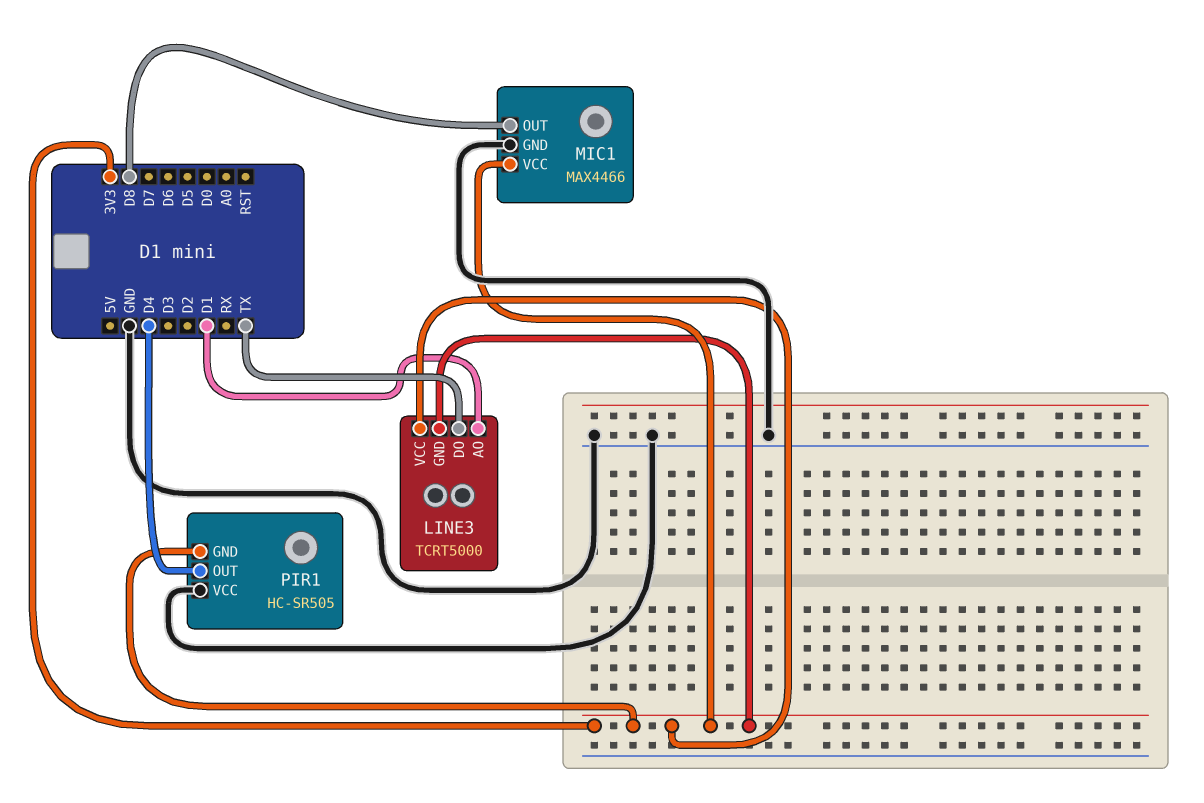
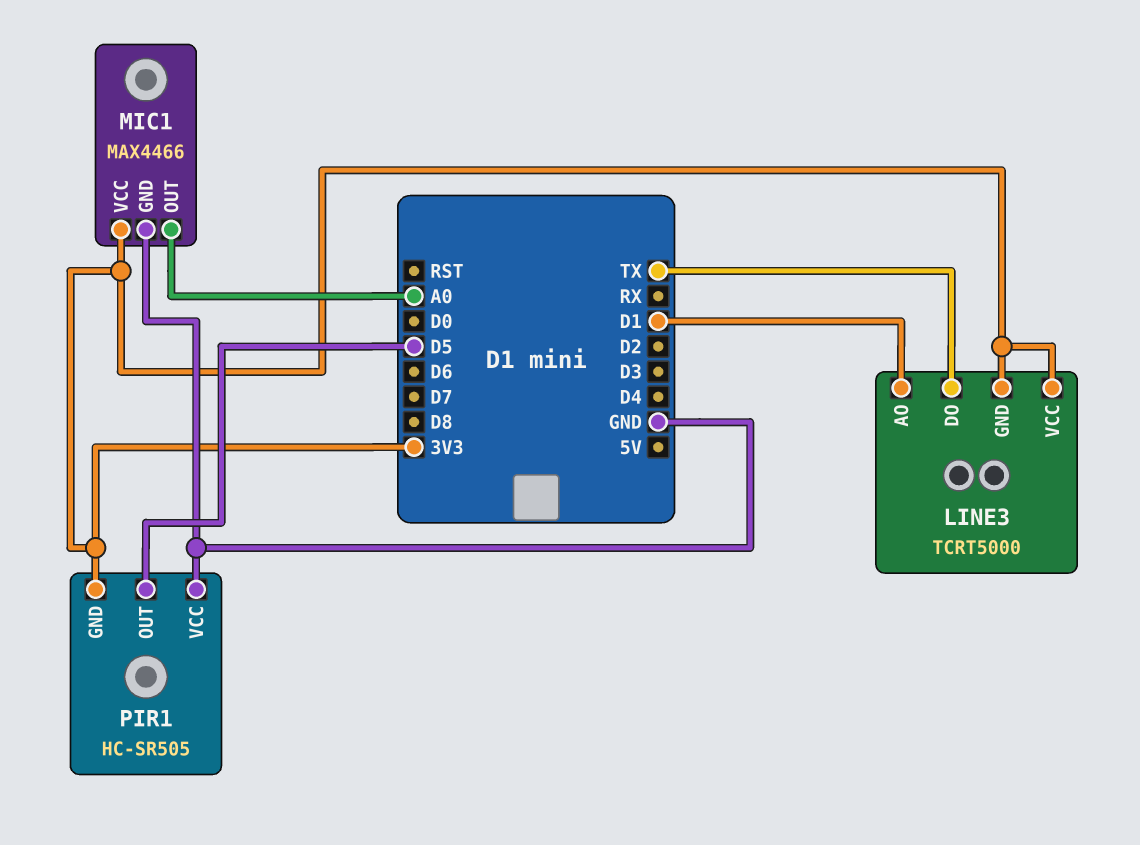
MIC1 pin OUT: D8 -> A0
PIR1 pin OUT: D4 -> D5

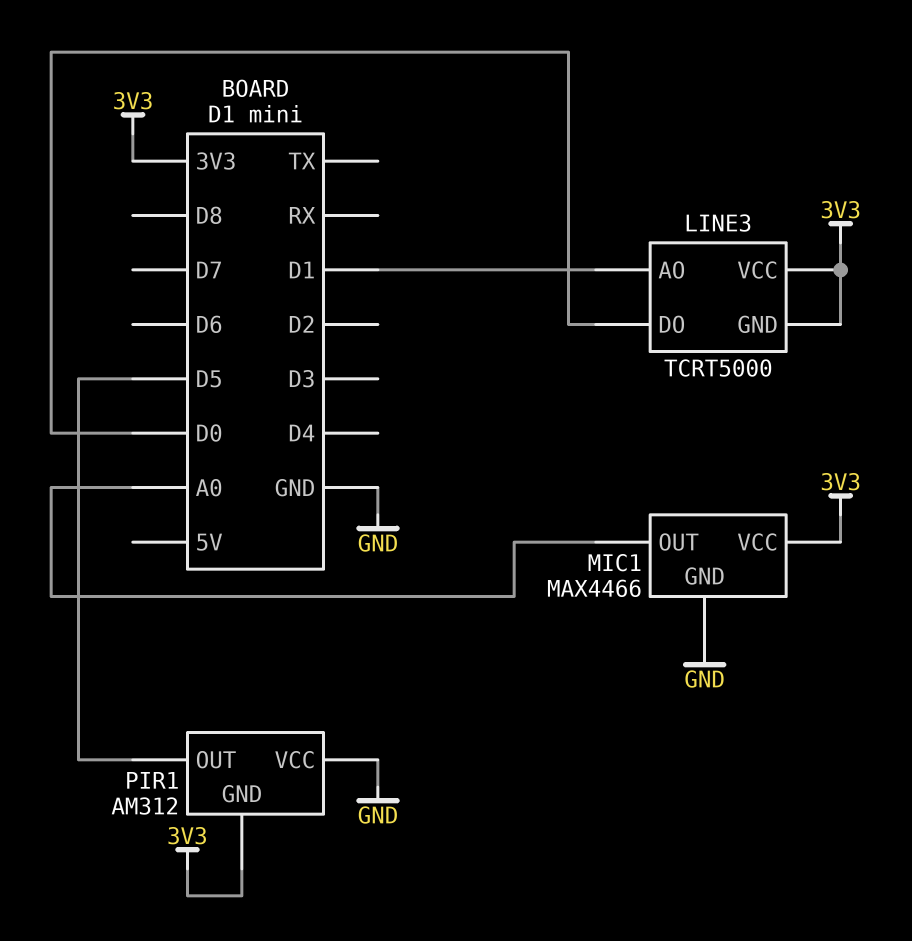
LINE3 pin DO: TX -> D0
PIR1: HC-SR505 -> AM312

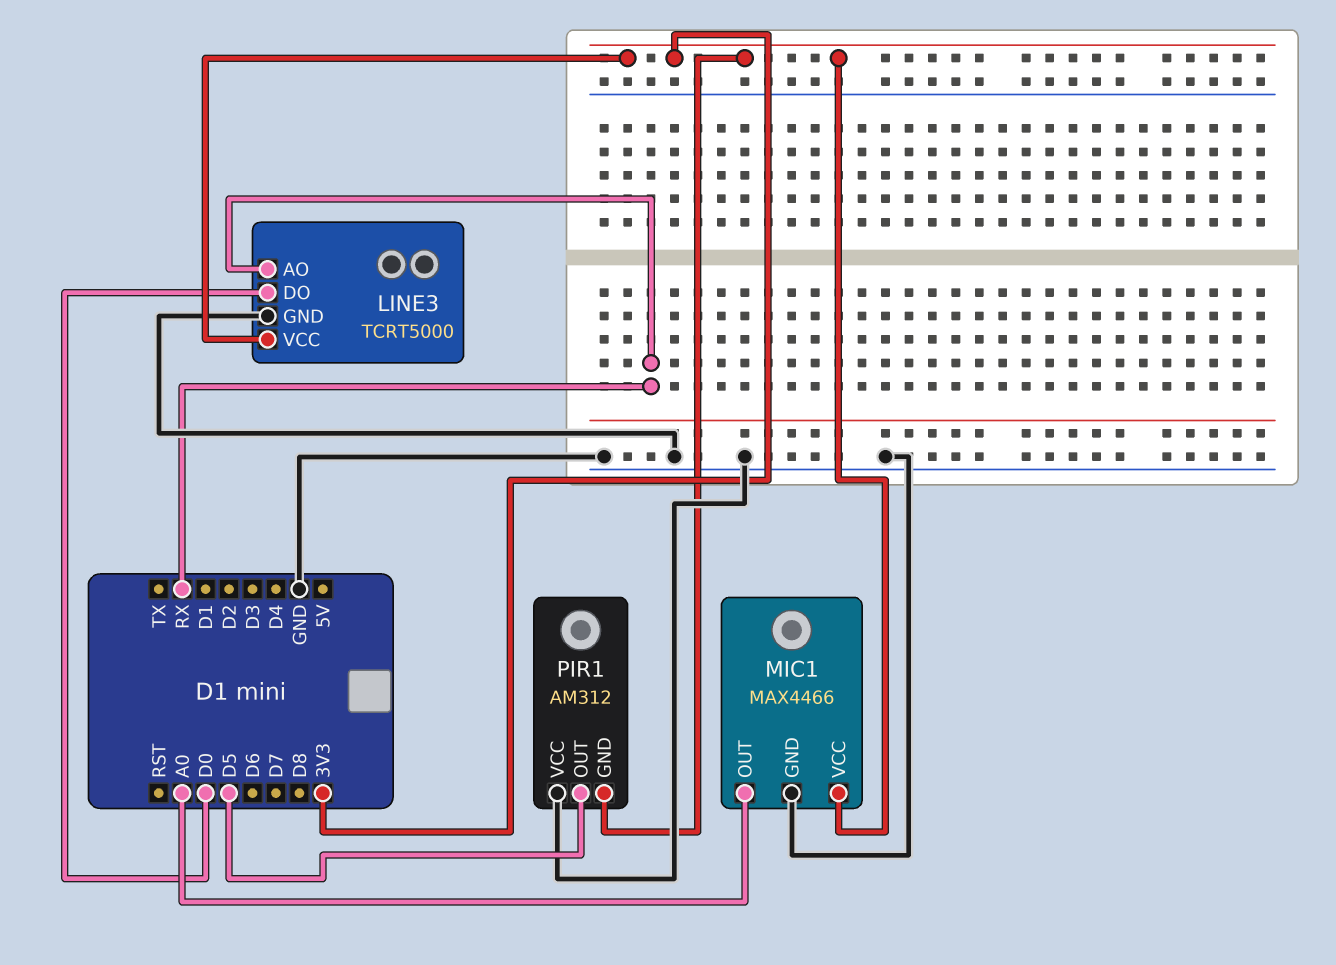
LINE3 pin AO: D1 -> RX
LINE3 pin GND: 3V3 -> GND

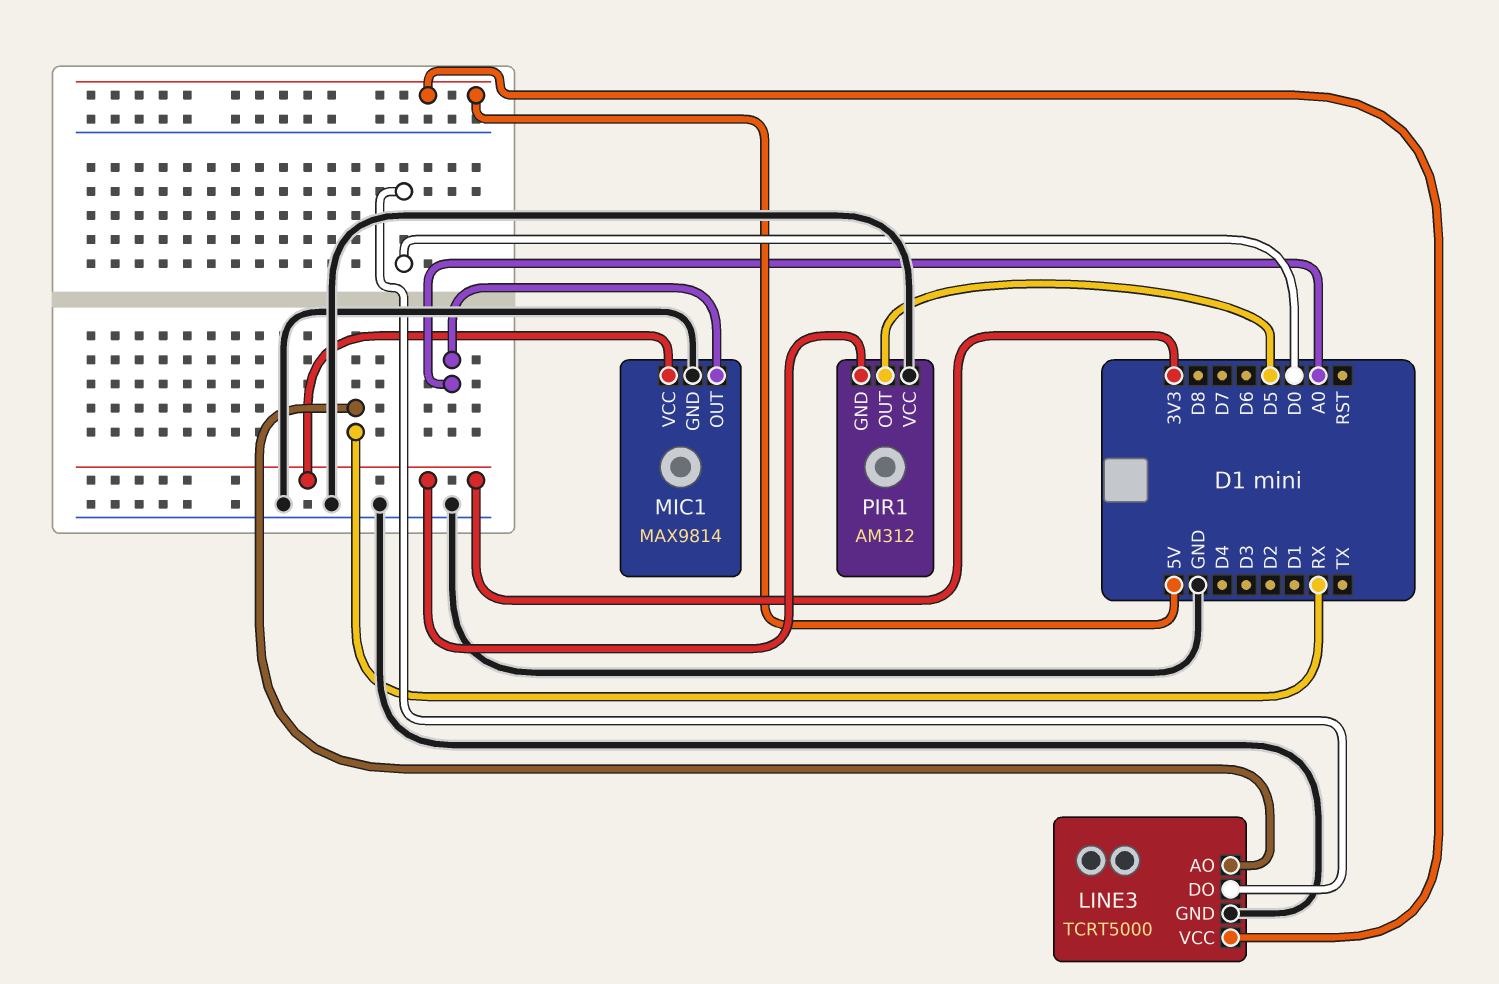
LINE3 pin VCC: 3V3 -> 5V
MIC1: MAX4466 -> MAX9814

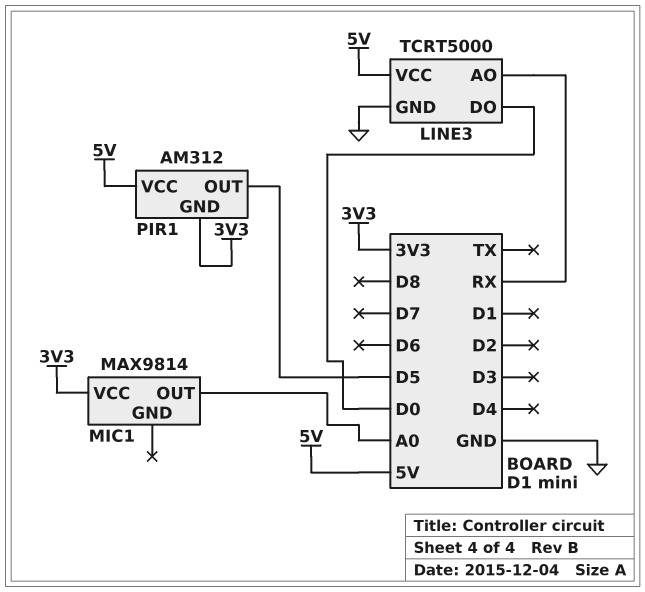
MIC1 pin GND: GND -> none
PIR1 pin VCC: GND -> 5V

